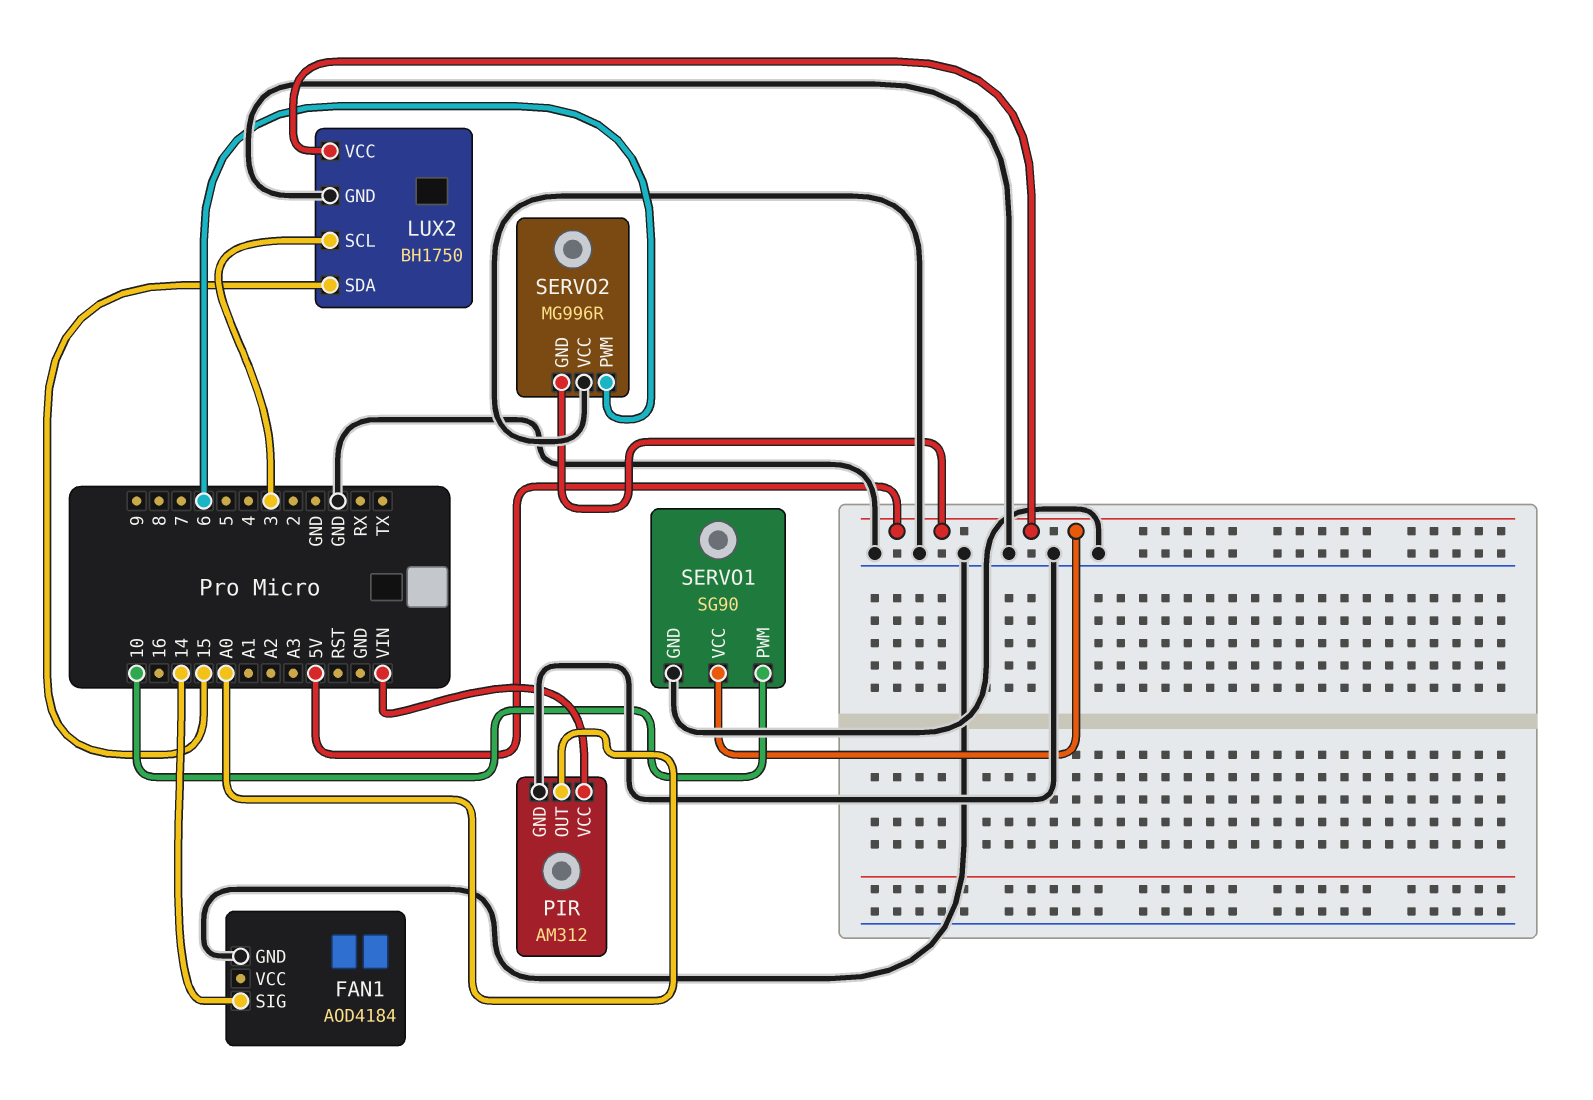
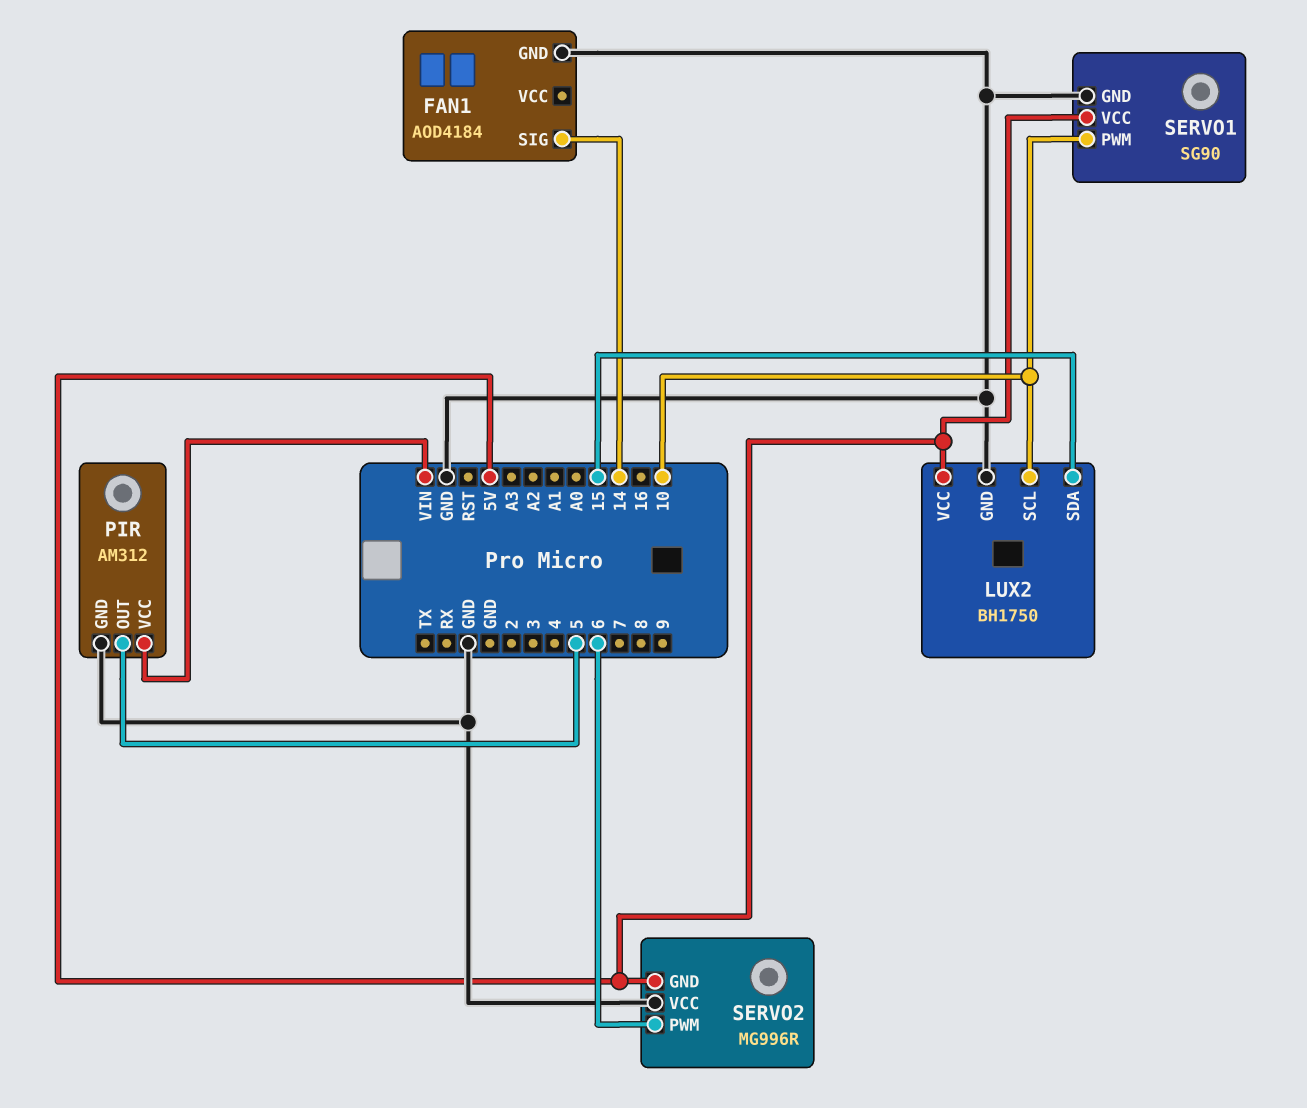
LUX2 pin SCL: 3 -> 10
PIR pin OUT: A0 -> 5

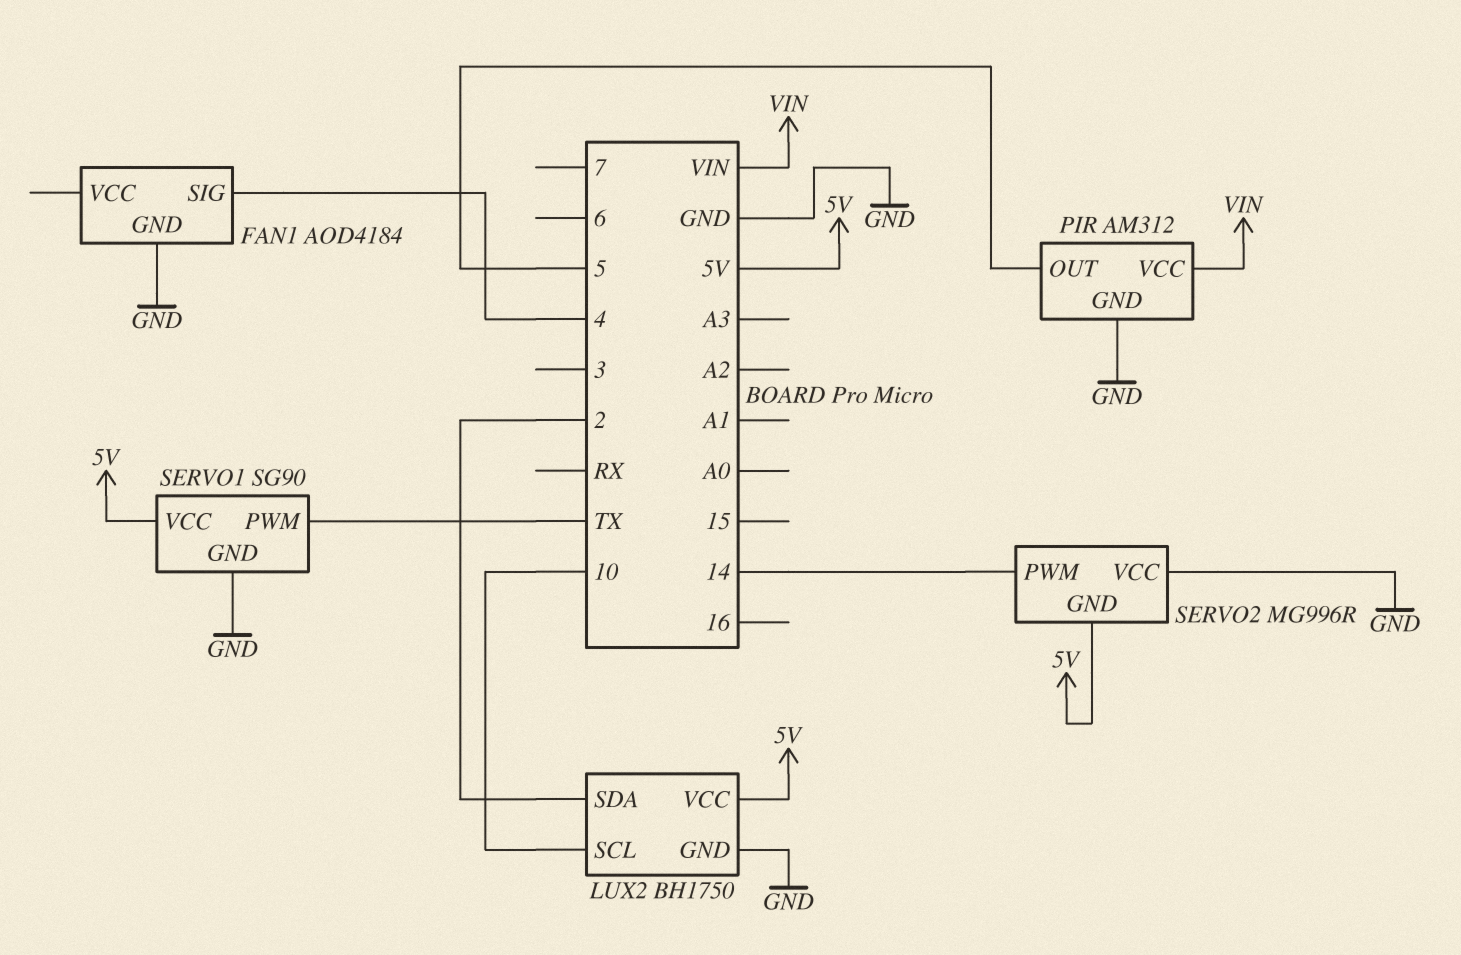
FAN1 pin SIG: 14 -> 4
LUX2 pin SDA: 15 -> 2
SERVO1 pin PWM: 10 -> TX
SERVO2 pin PWM: 6 -> 14

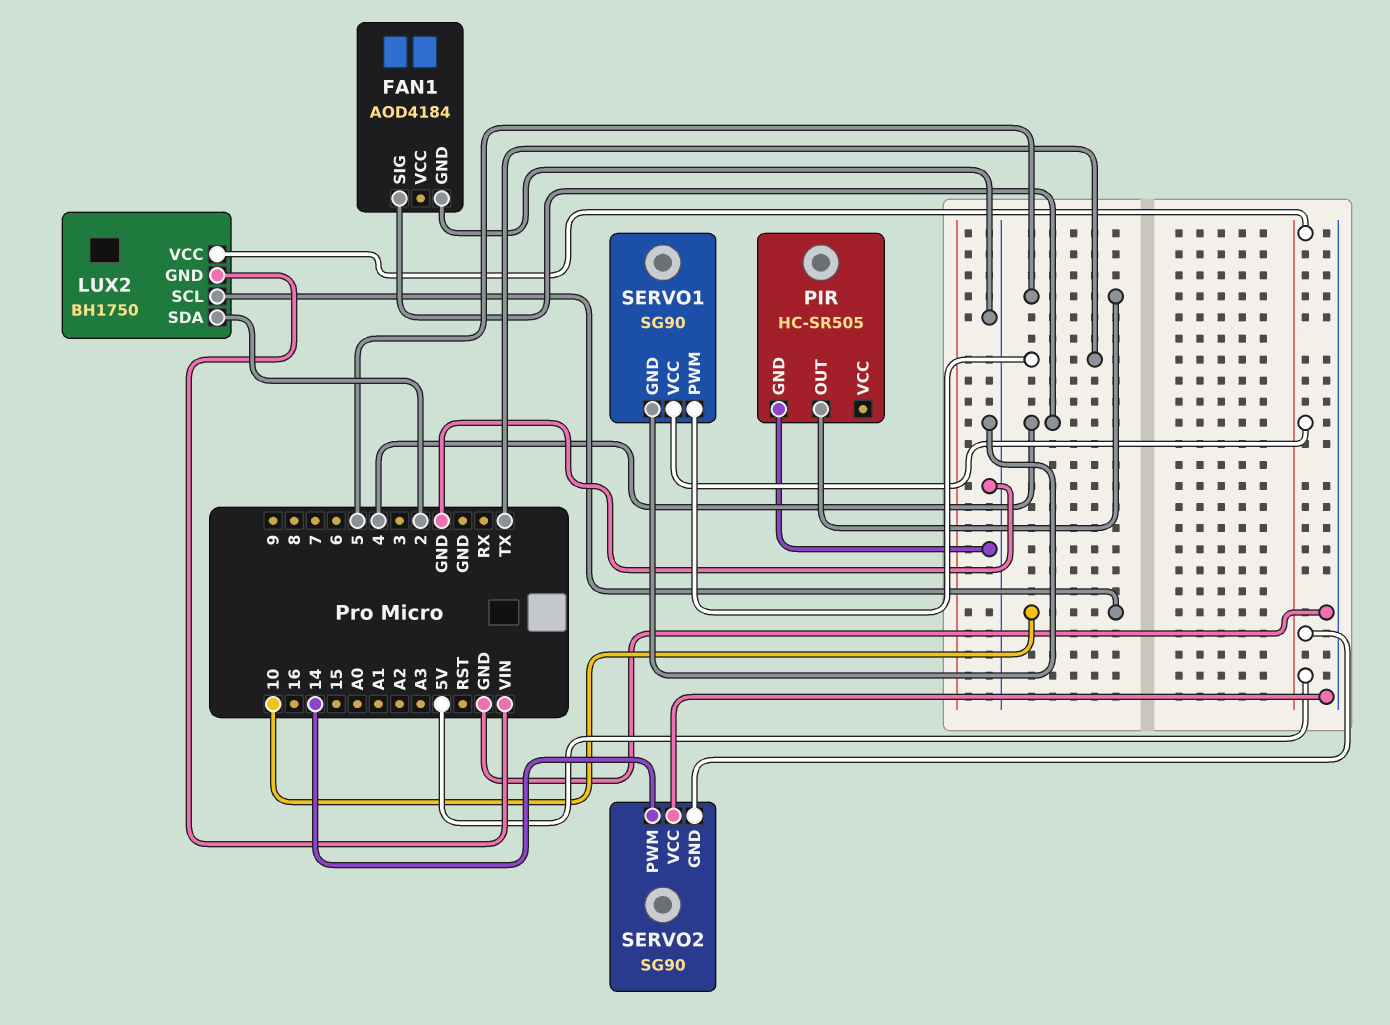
LUX2 pin GND: GND -> VIN
PIR: AM312 -> HC-SR505
PIR pin VCC: VIN -> none
SERVO2: MG996R -> SG90

